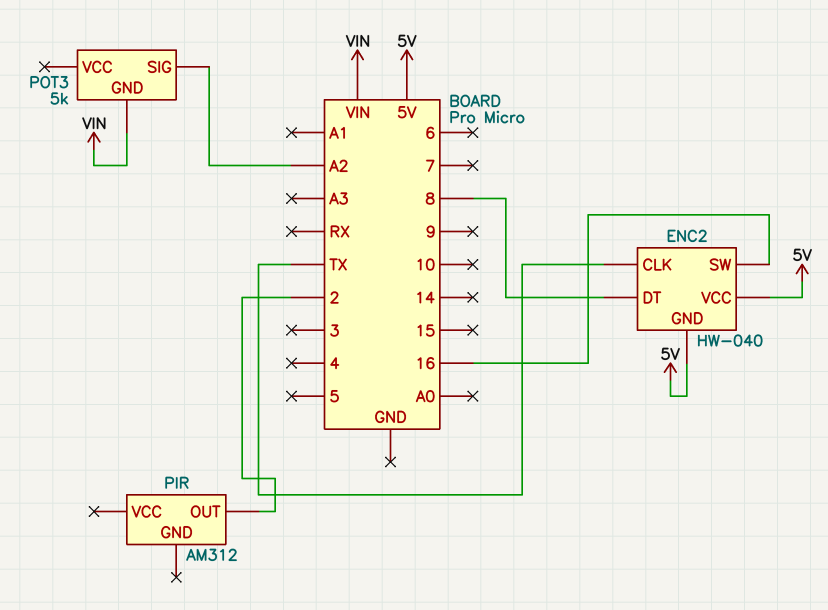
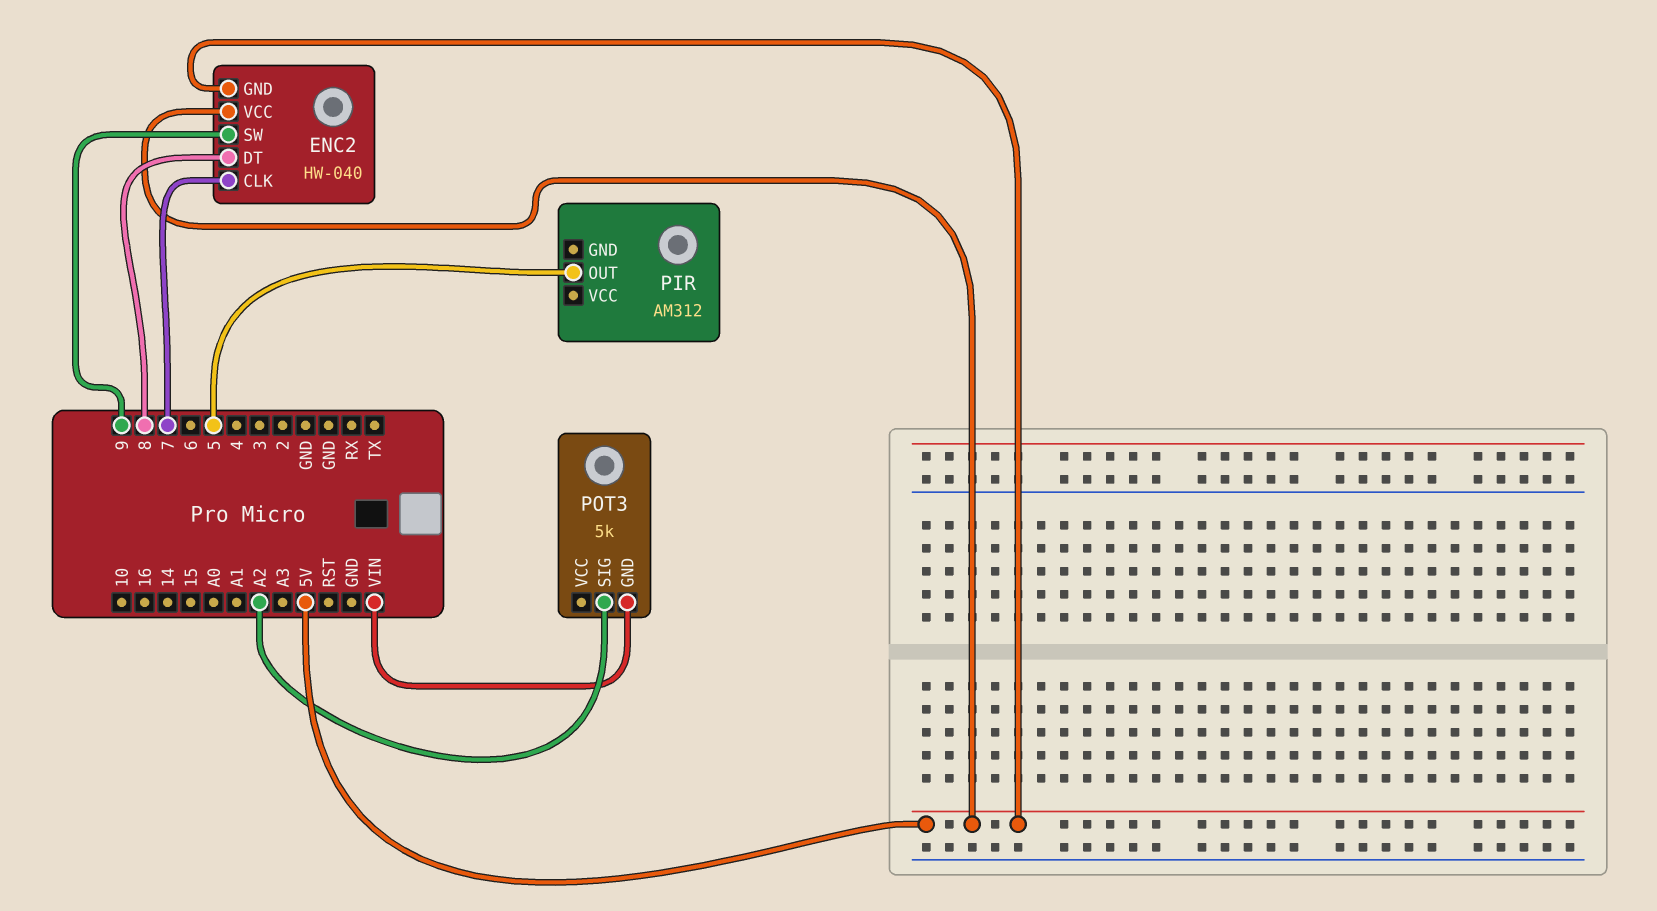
ENC2 pin CLK: TX -> 7
ENC2 pin SW: 16 -> 9
PIR pin OUT: 2 -> 5

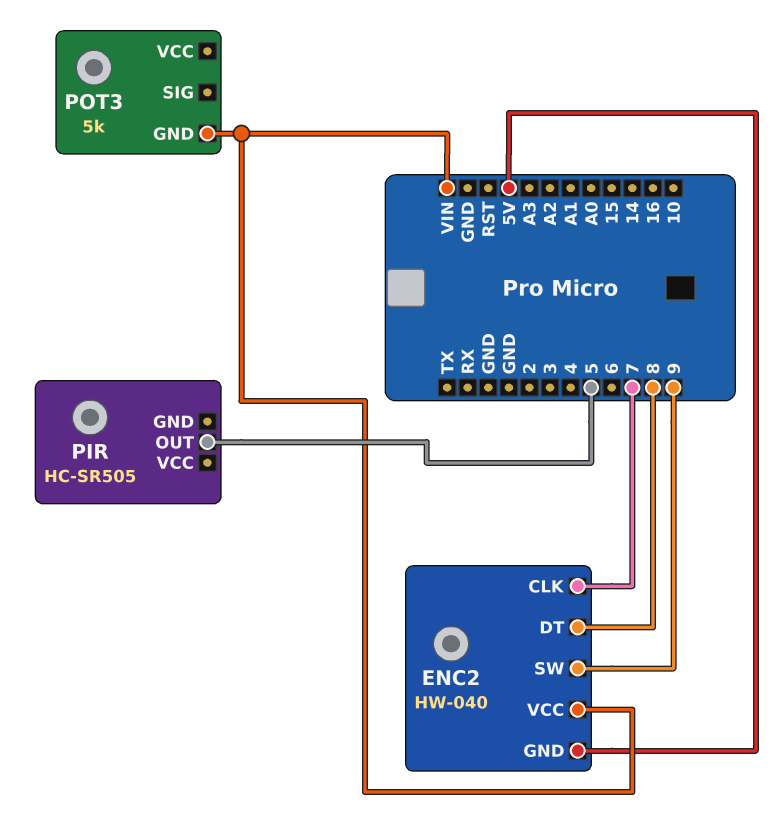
ENC2 pin VCC: 5V -> VIN
PIR: AM312 -> HC-SR505
POT3 pin SIG: A2 -> none

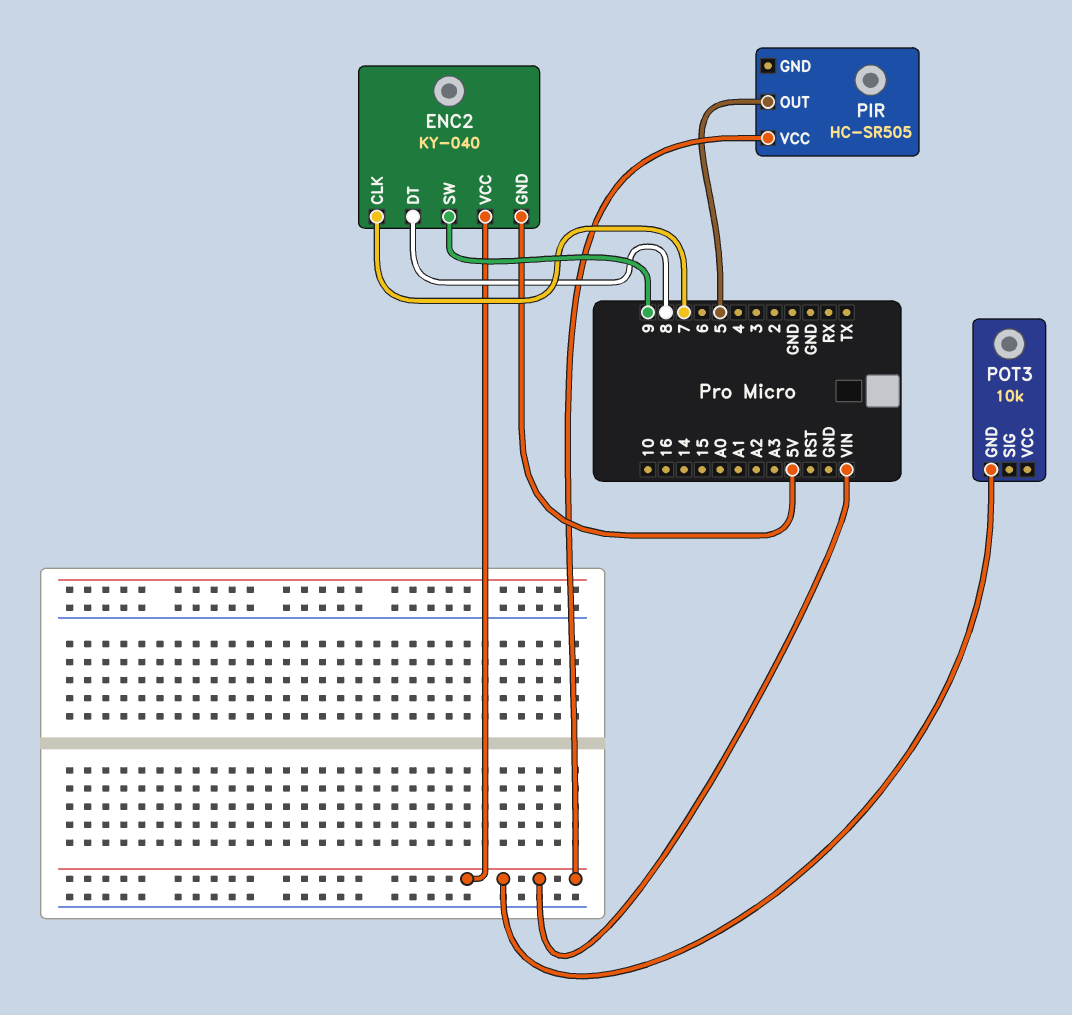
ENC2: HW-040 -> KY-040
PIR pin VCC: none -> VIN
POT3: 5k -> 10k

